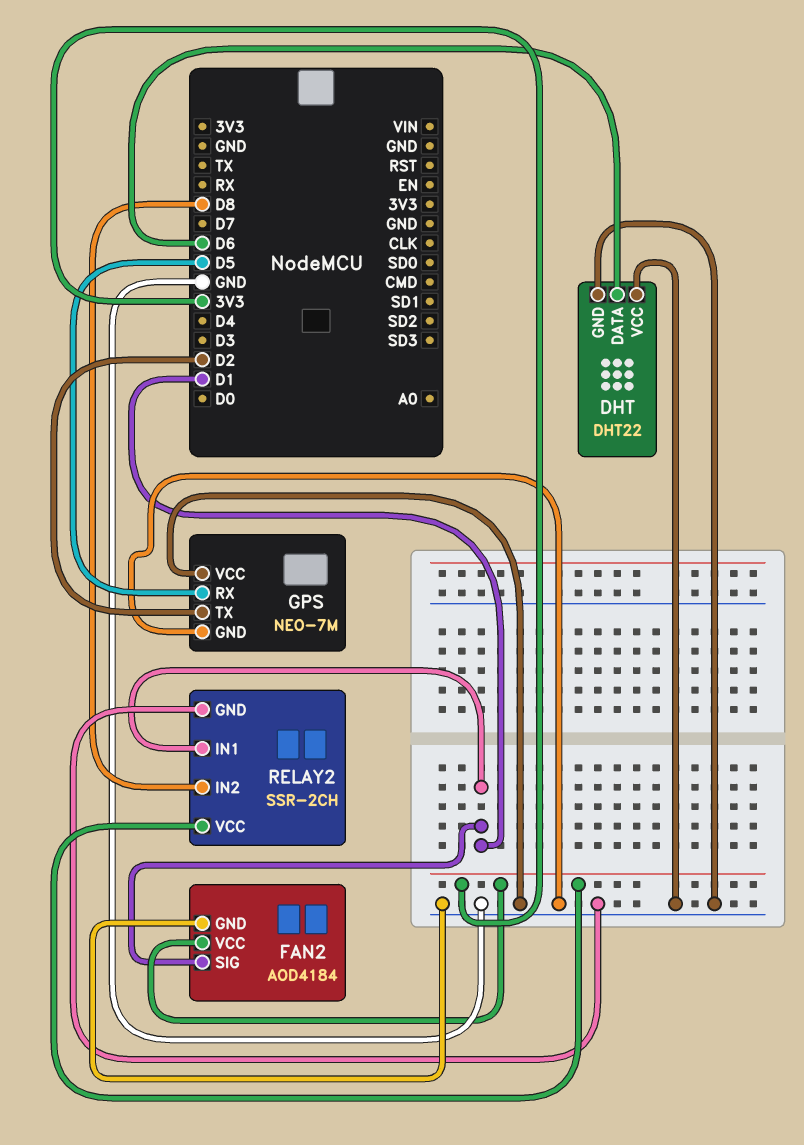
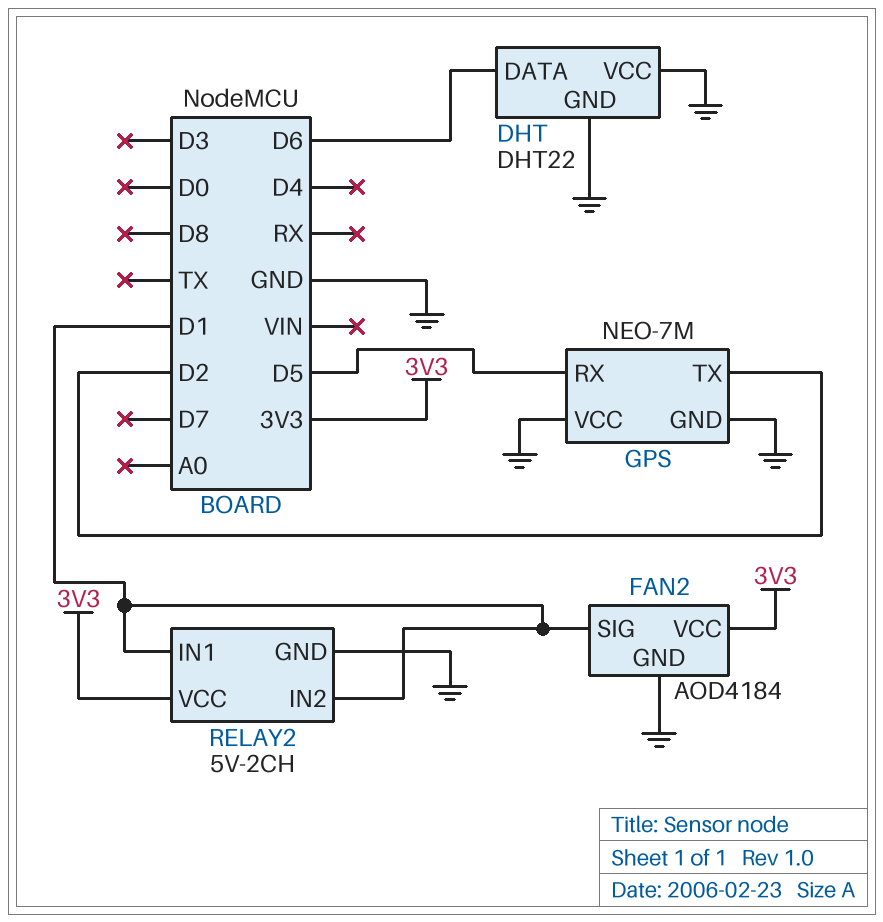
RELAY2: SSR-2CH -> 5V-2CH
RELAY2 pin IN2: D8 -> D1

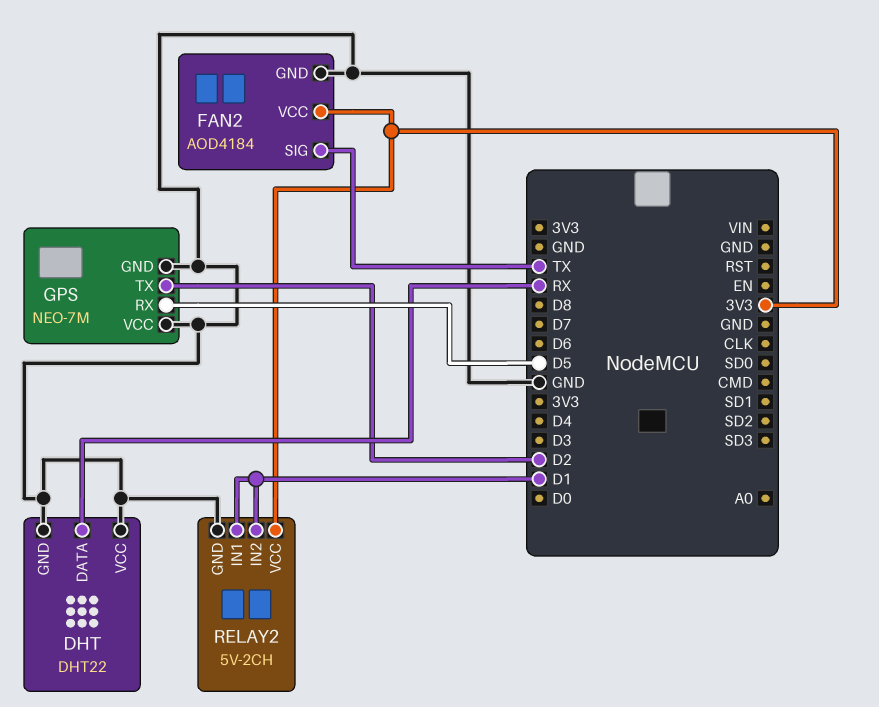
DHT pin DATA: D6 -> RX
FAN2 pin SIG: D1 -> TX

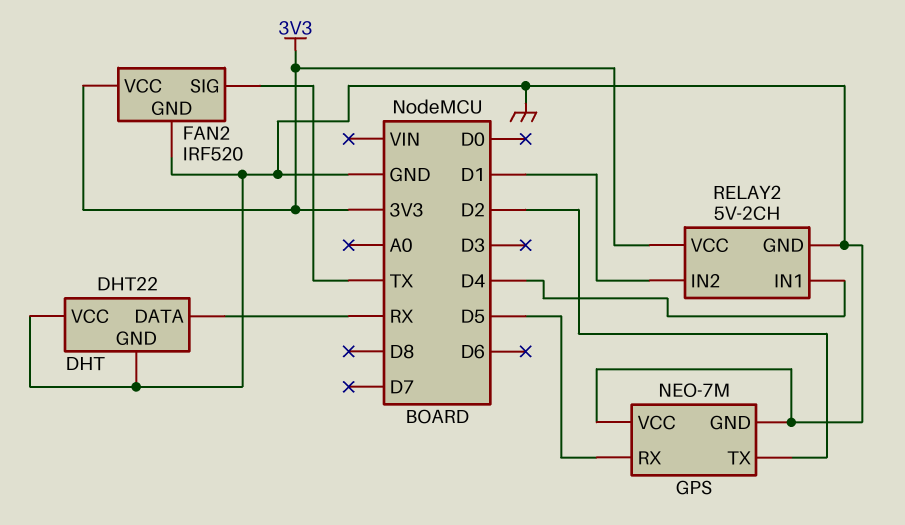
FAN2: AOD4184 -> IRF520
RELAY2 pin IN1: D1 -> D4

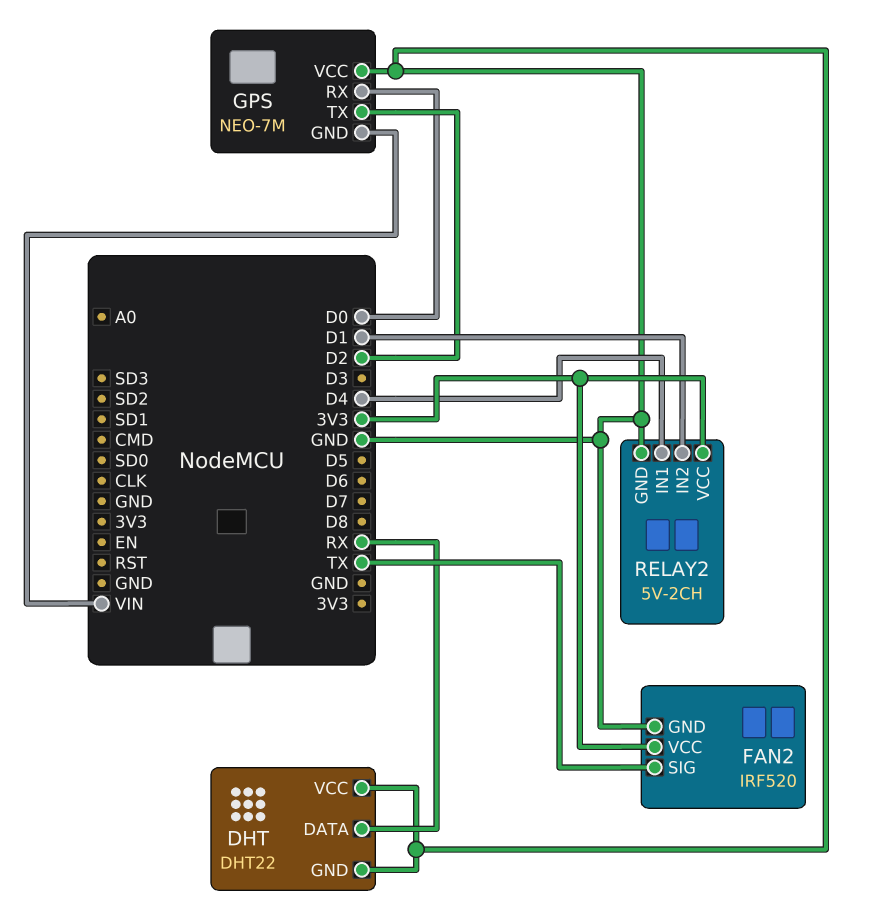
GPS pin GND: GND -> VIN
GPS pin RX: D5 -> D0

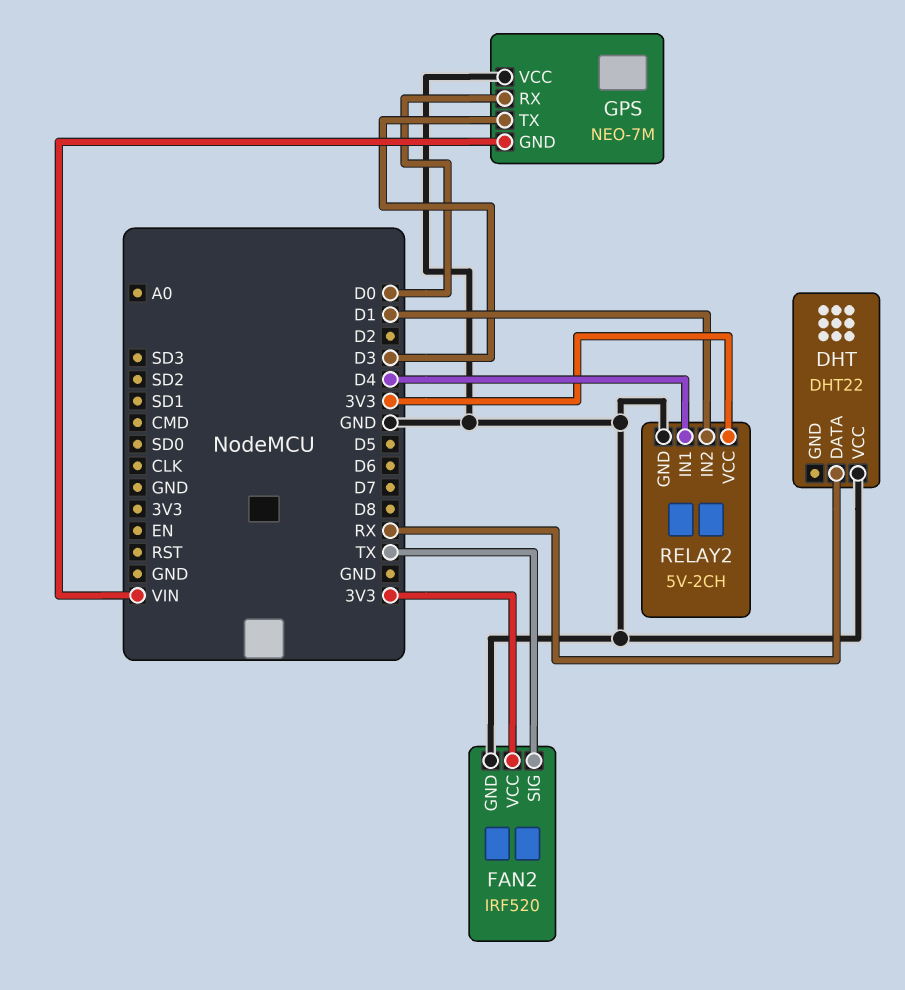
DHT pin GND: GND -> none
GPS pin TX: D2 -> D3

